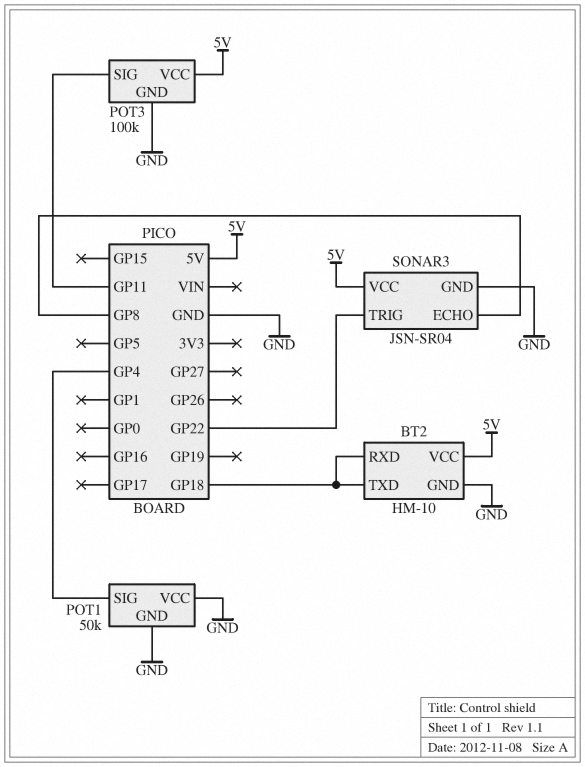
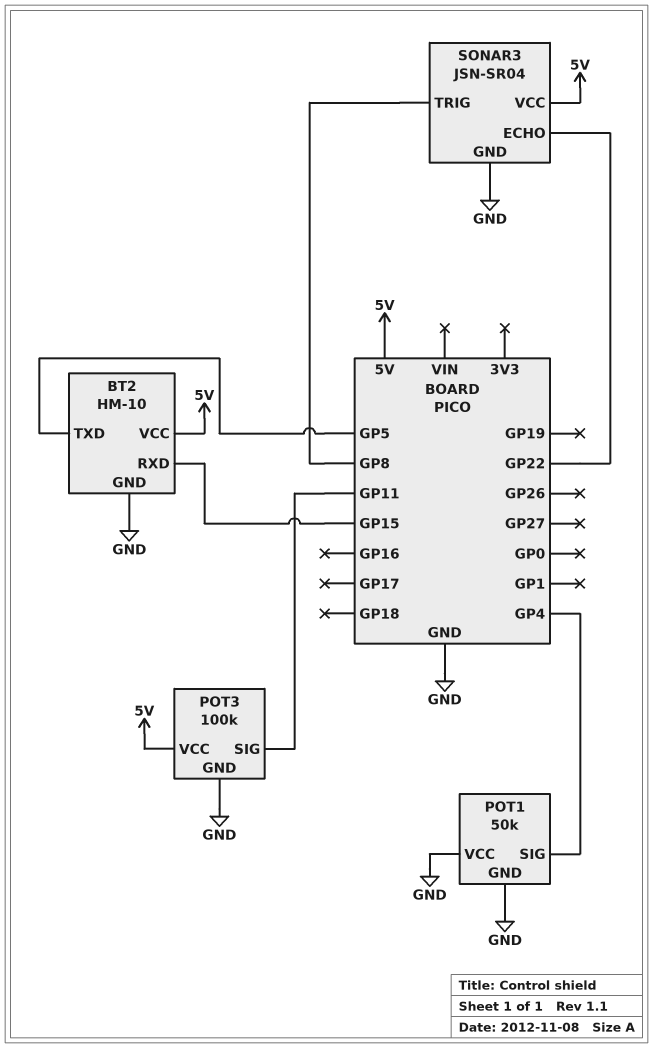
BT2 pin RXD: GP18 -> GP15
BT2 pin TXD: GP18 -> GP5
SONAR3 pin ECHO: GP8 -> GP22
SONAR3 pin TRIG: GP22 -> GP8

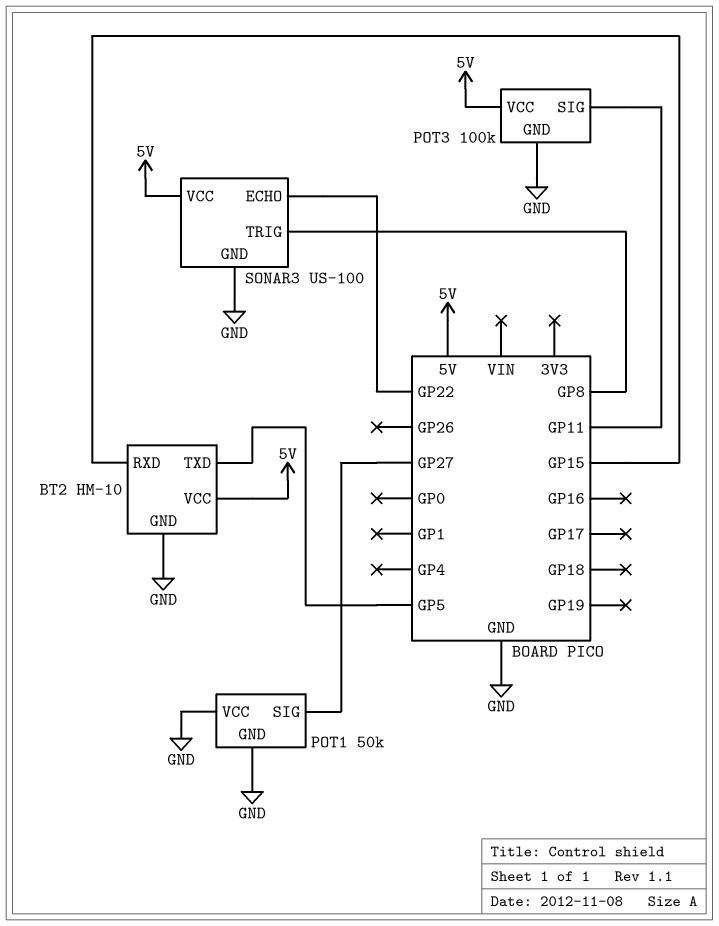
POT1 pin SIG: GP4 -> GP27
SONAR3: JSN-SR04 -> US-100

